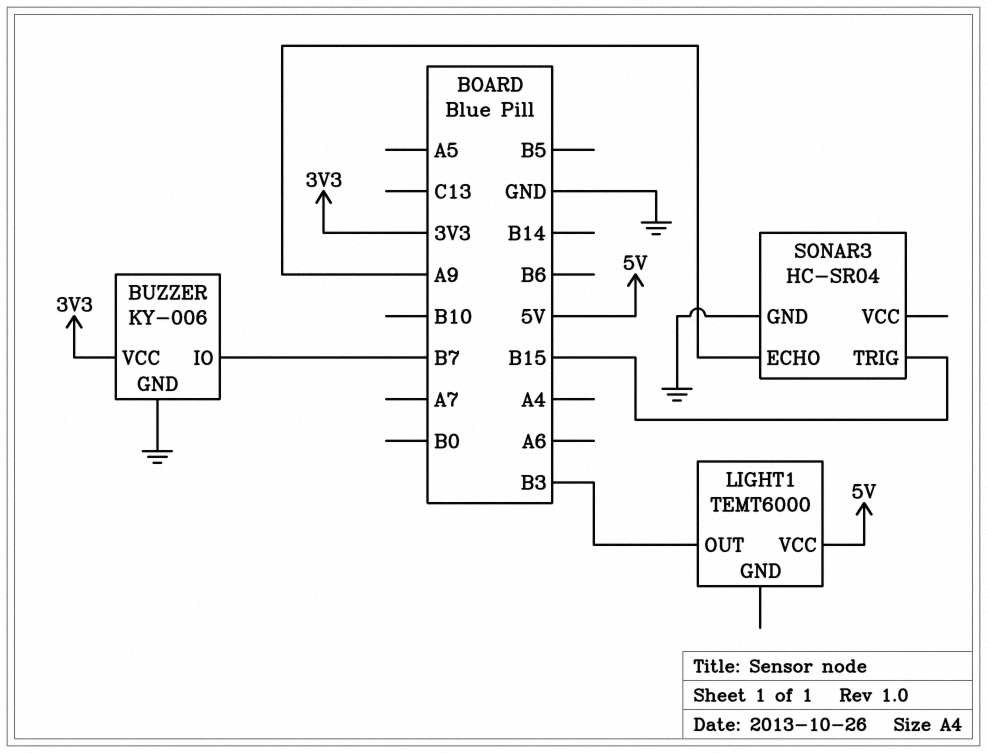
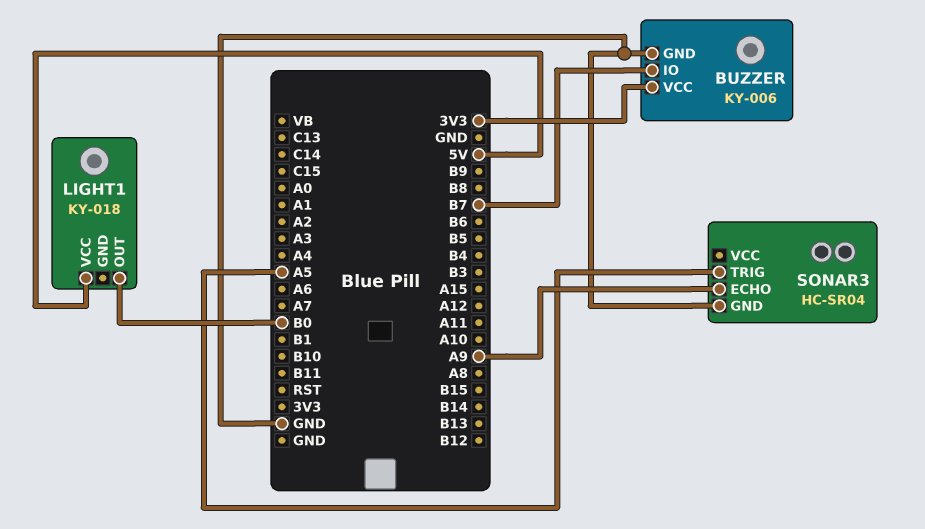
LIGHT1: TEMT6000 -> KY-018
LIGHT1 pin OUT: B3 -> B0
SONAR3 pin TRIG: B15 -> A5

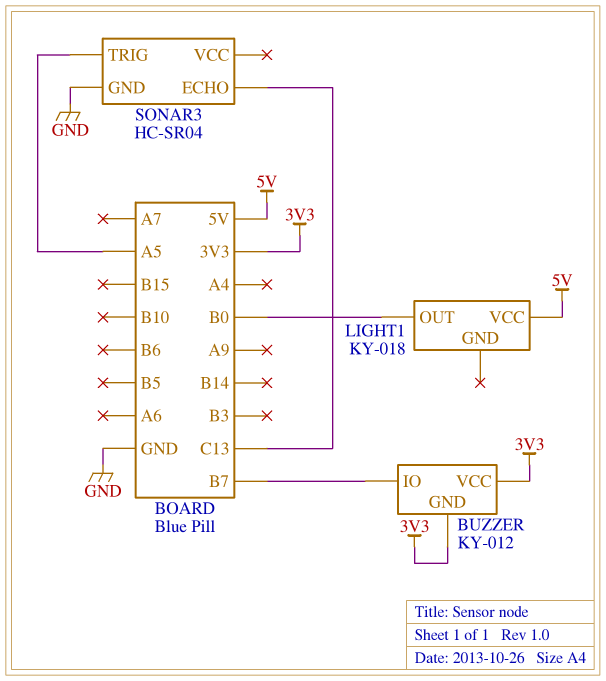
BUZZER: KY-006 -> KY-012
BUZZER pin GND: GND -> 3V3
SONAR3 pin ECHO: A9 -> C13

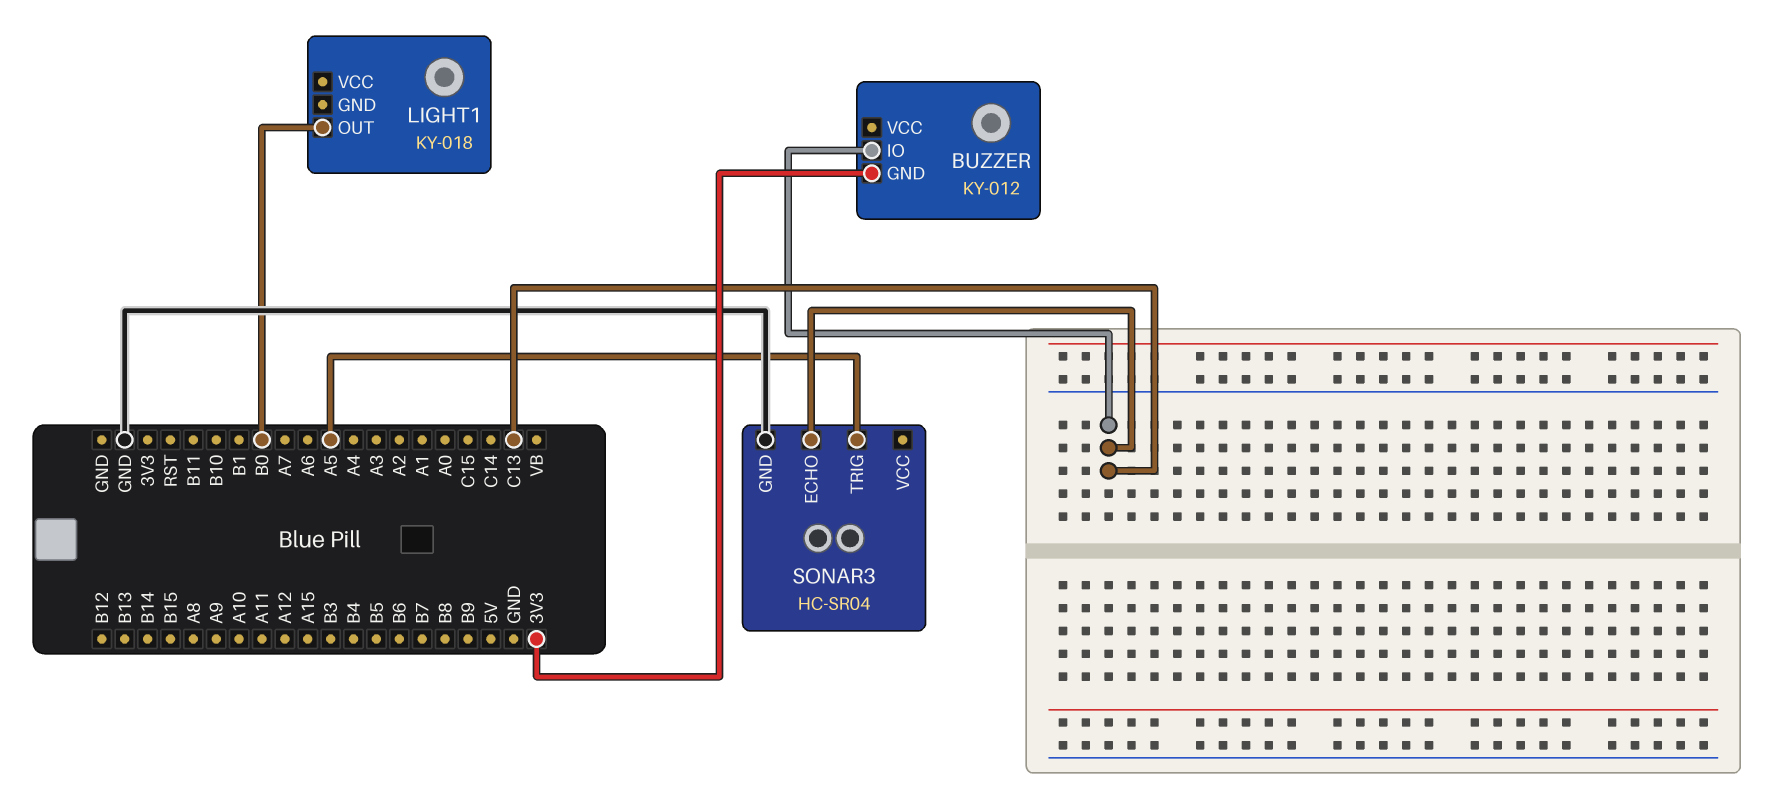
BUZZER pin IO: B7 -> C13
BUZZER pin VCC: 3V3 -> none
LIGHT1 pin VCC: 5V -> none

